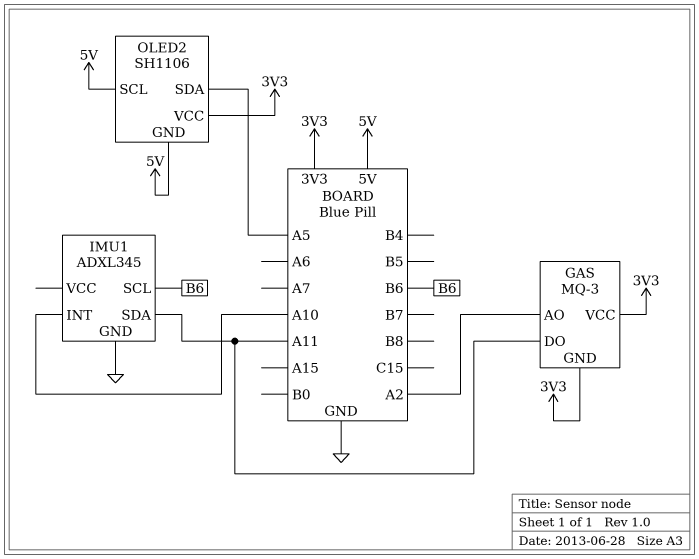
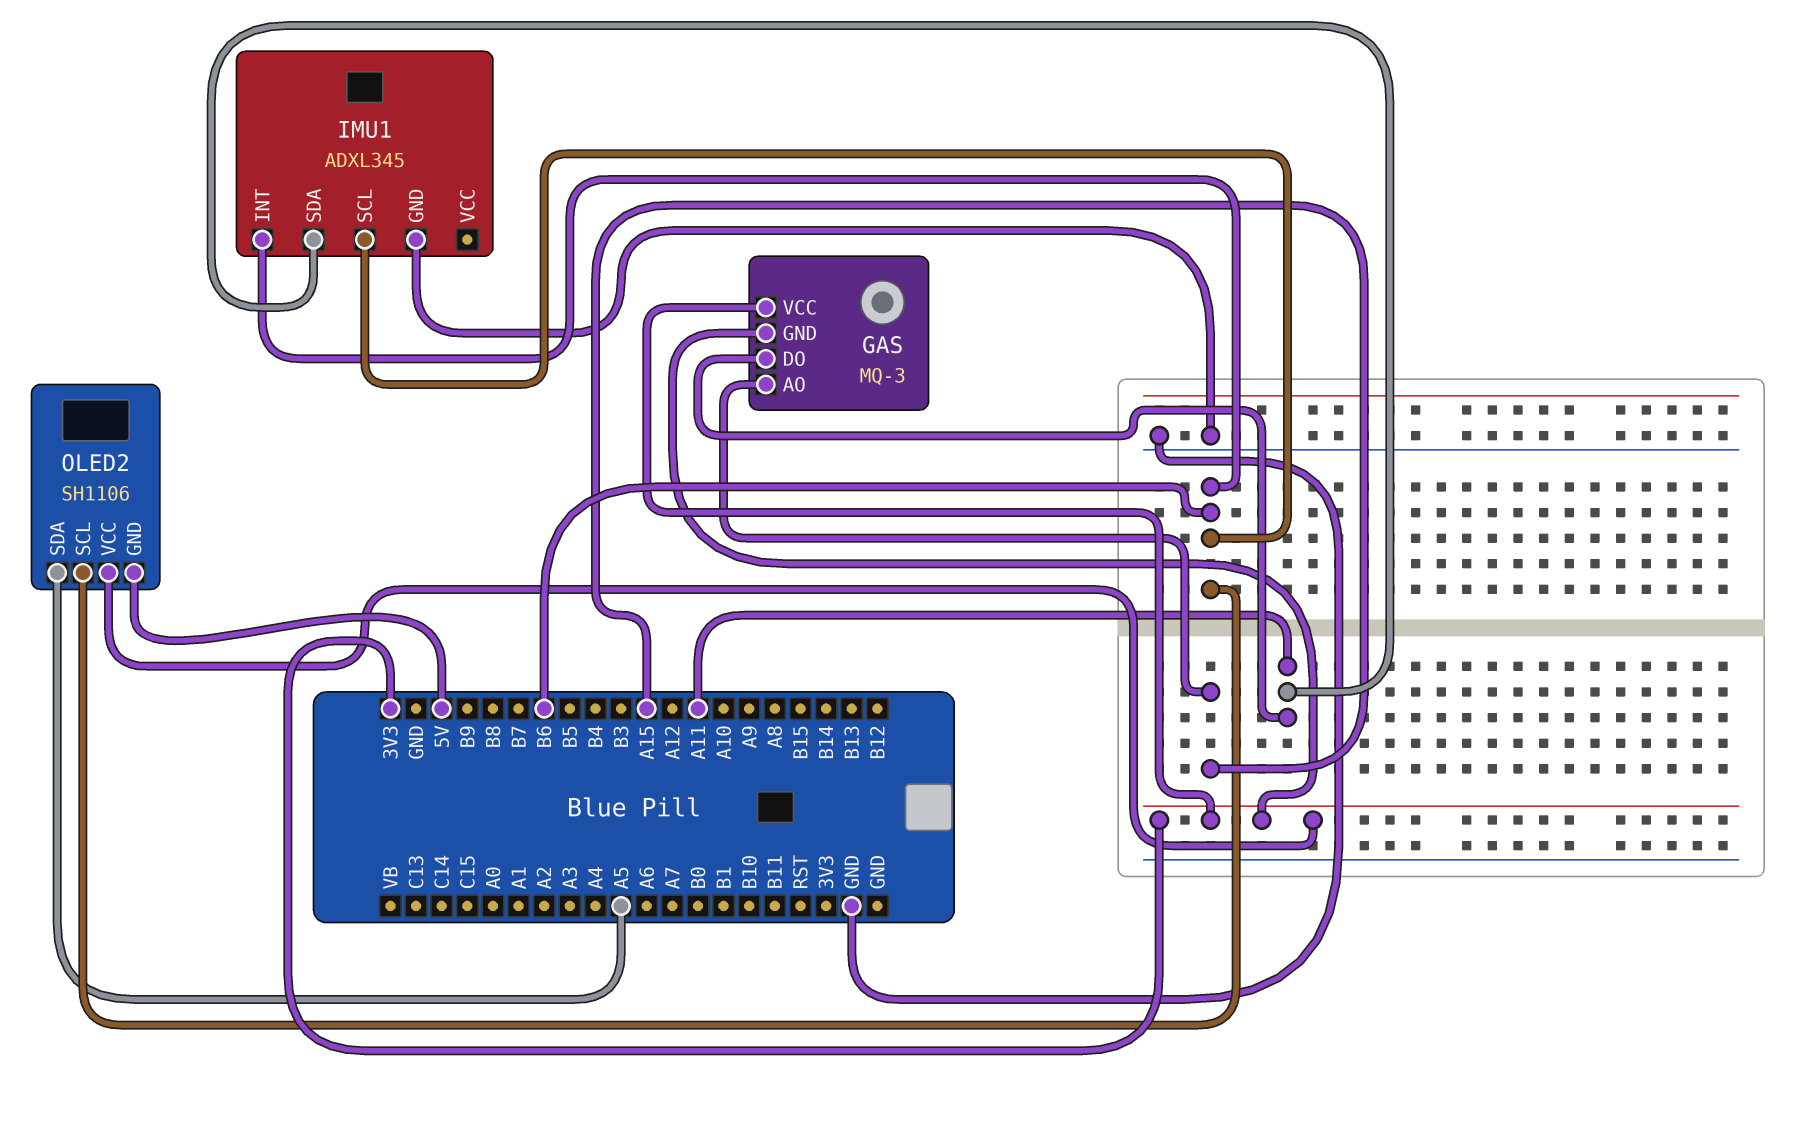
GAS pin AO: A2 -> A15
IMU1 pin INT: A10 -> B6
OLED2 pin SCL: 5V -> B6

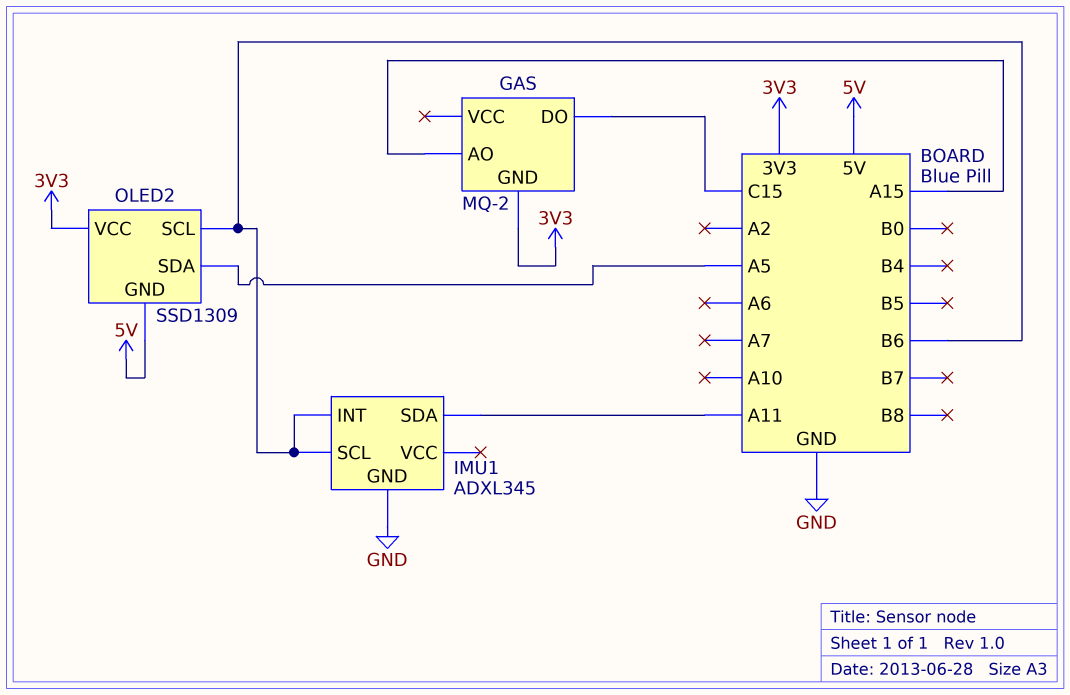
GAS: MQ-3 -> MQ-2
GAS pin DO: A11 -> C15
GAS pin VCC: 3V3 -> none
OLED2: SH1106 -> SSD1309

